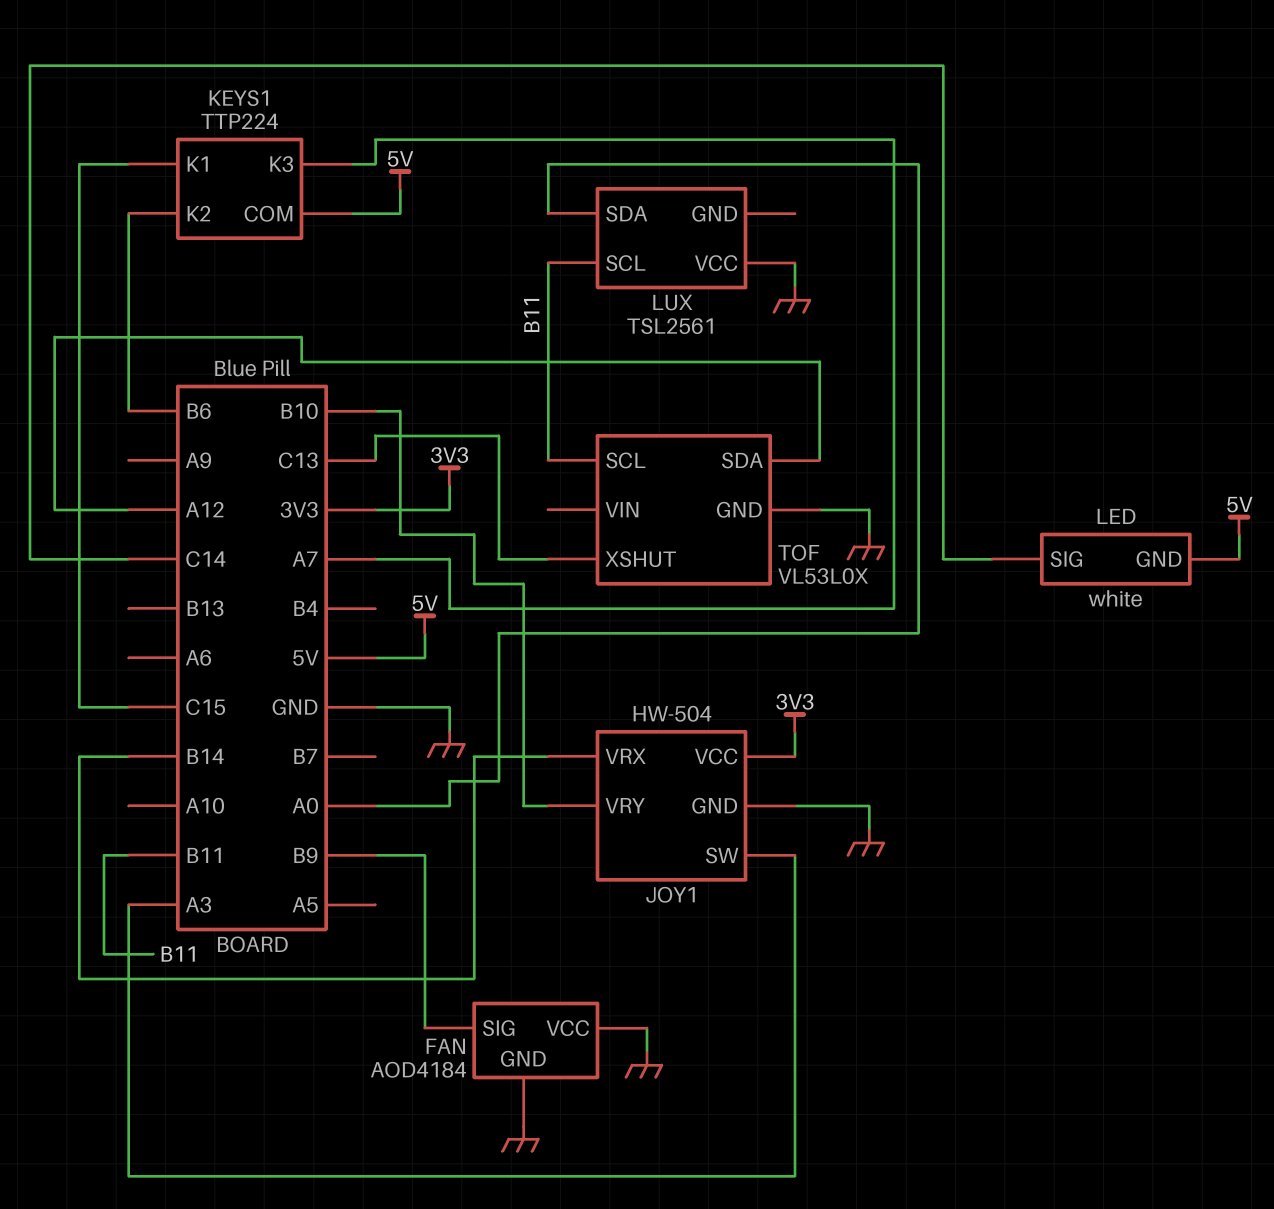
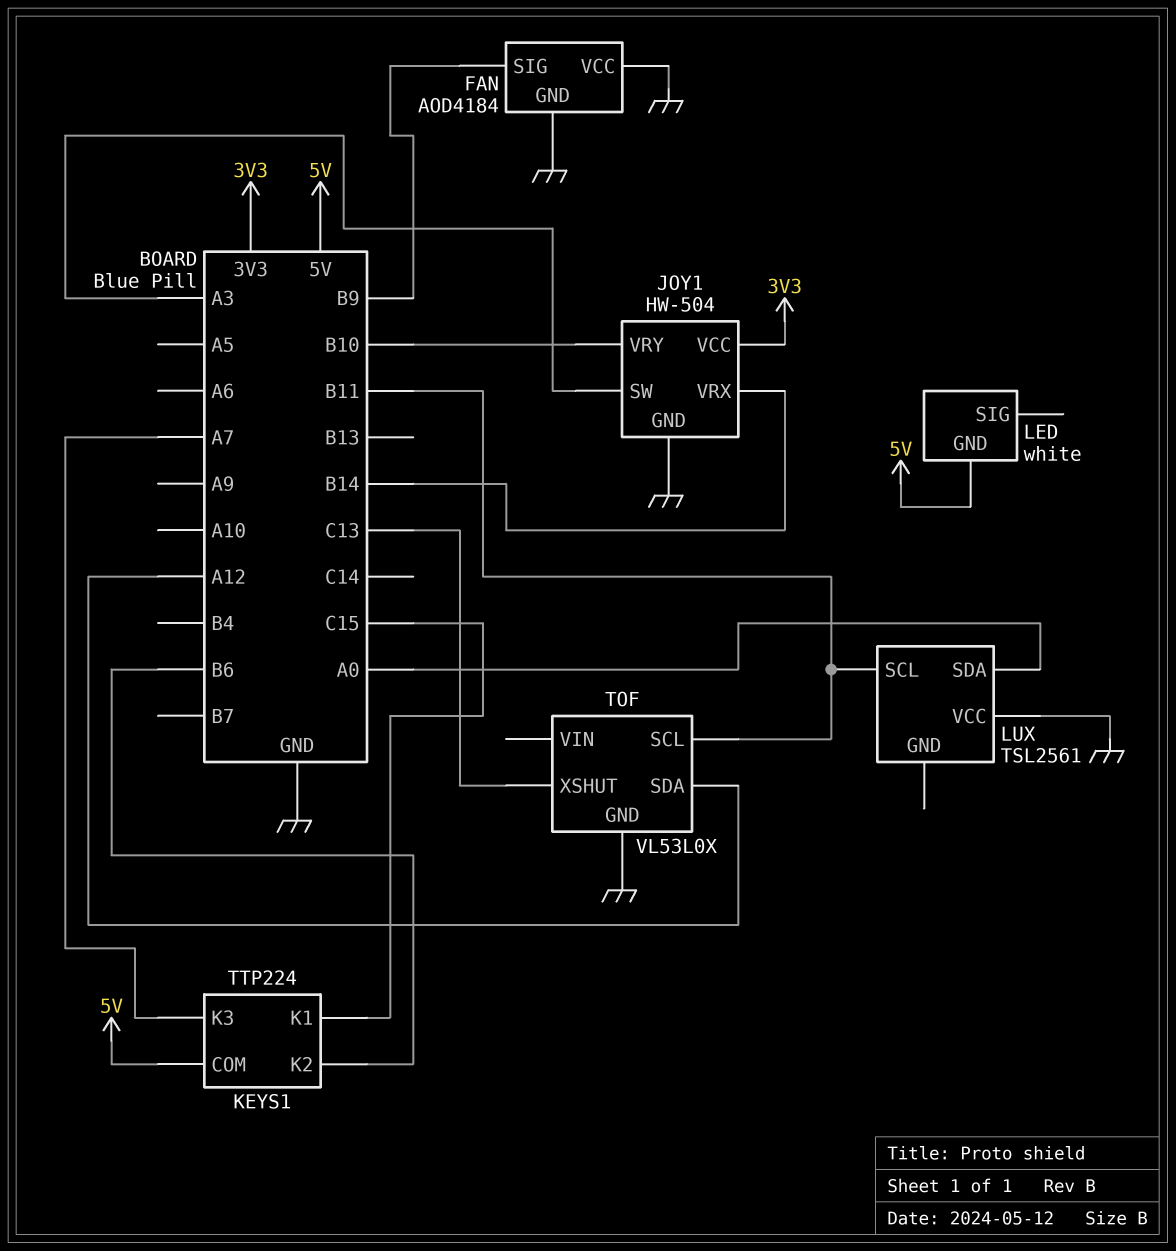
LED pin SIG: C14 -> none

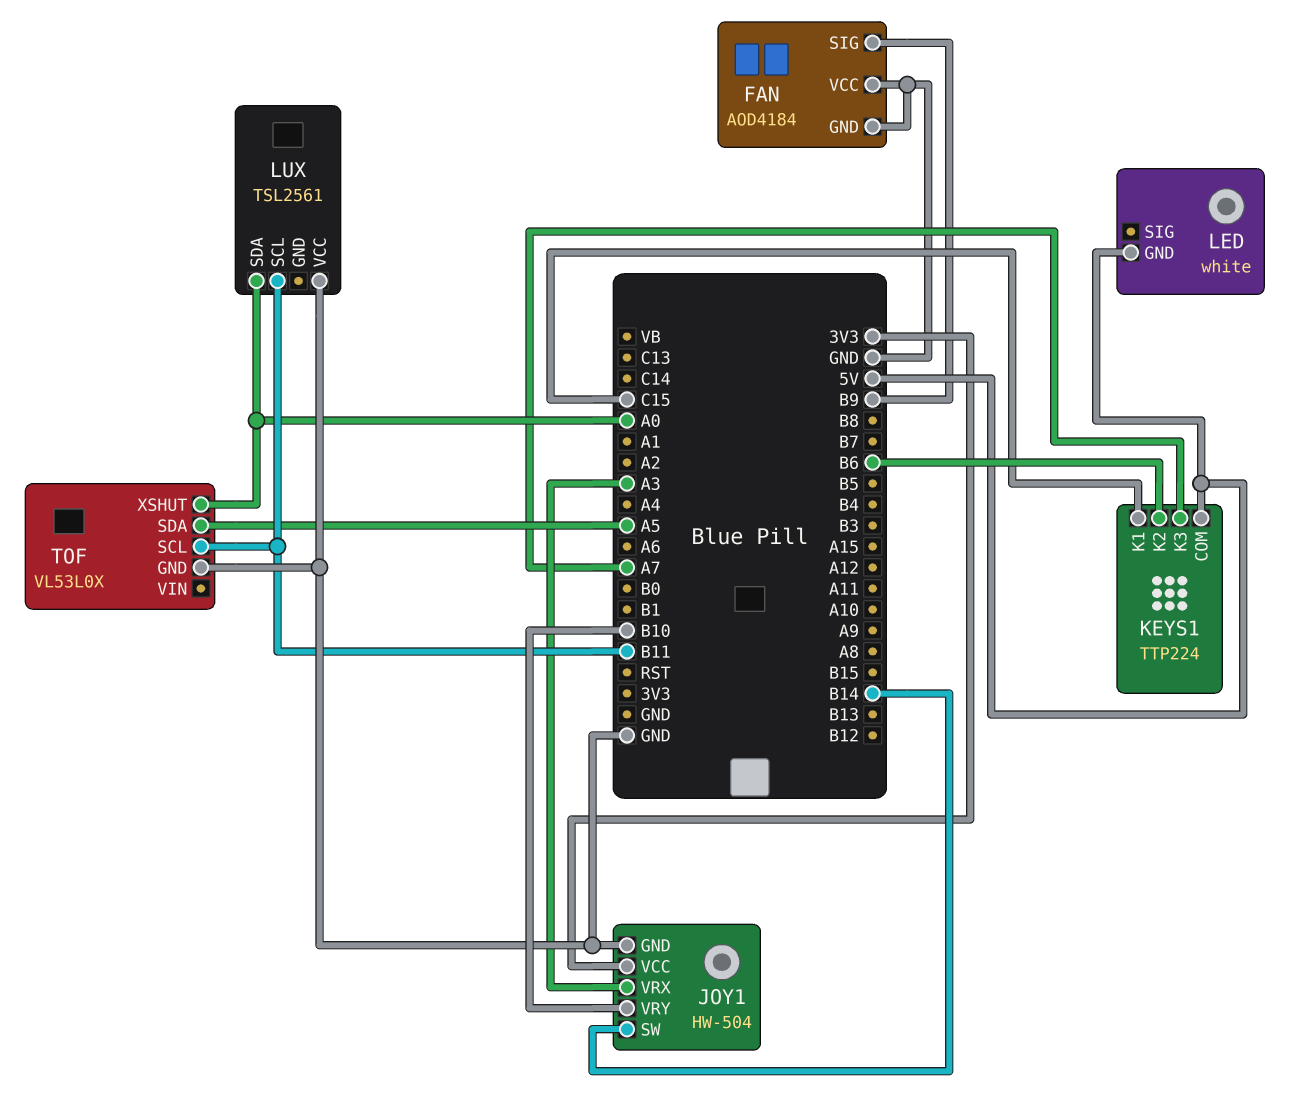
JOY1 pin SW: A3 -> B14
JOY1 pin VRX: B14 -> A3
TOF pin SDA: A12 -> A5
TOF pin XSHUT: C13 -> A0

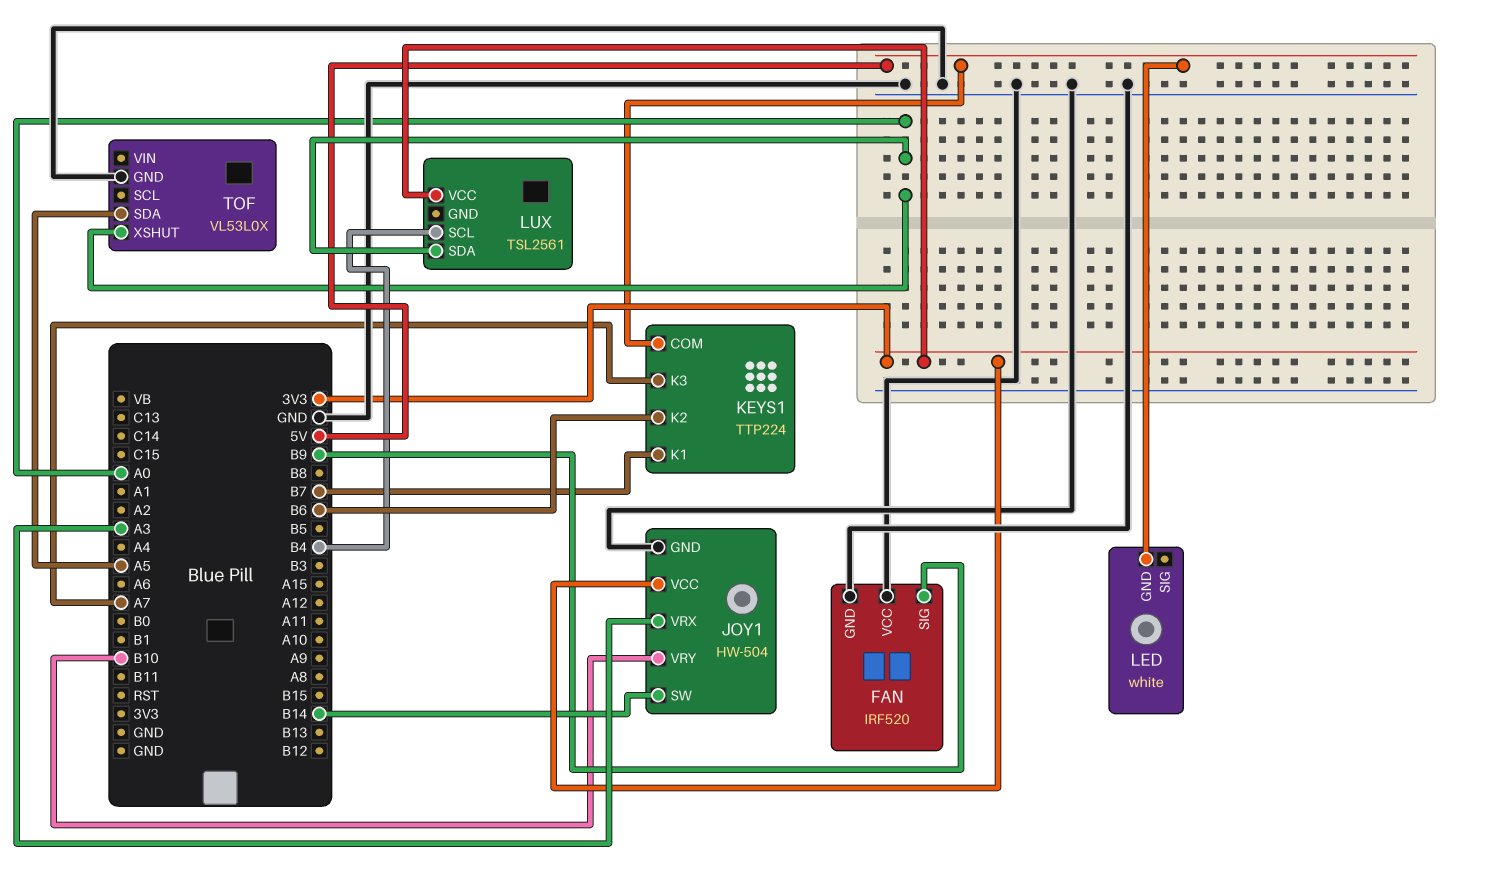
FAN: AOD4184 -> IRF520
KEYS1 pin K1: C15 -> B7
LUX pin SCL: B11 -> B4
LUX pin VCC: GND -> 3V3
TOF pin SCL: B11 -> none

